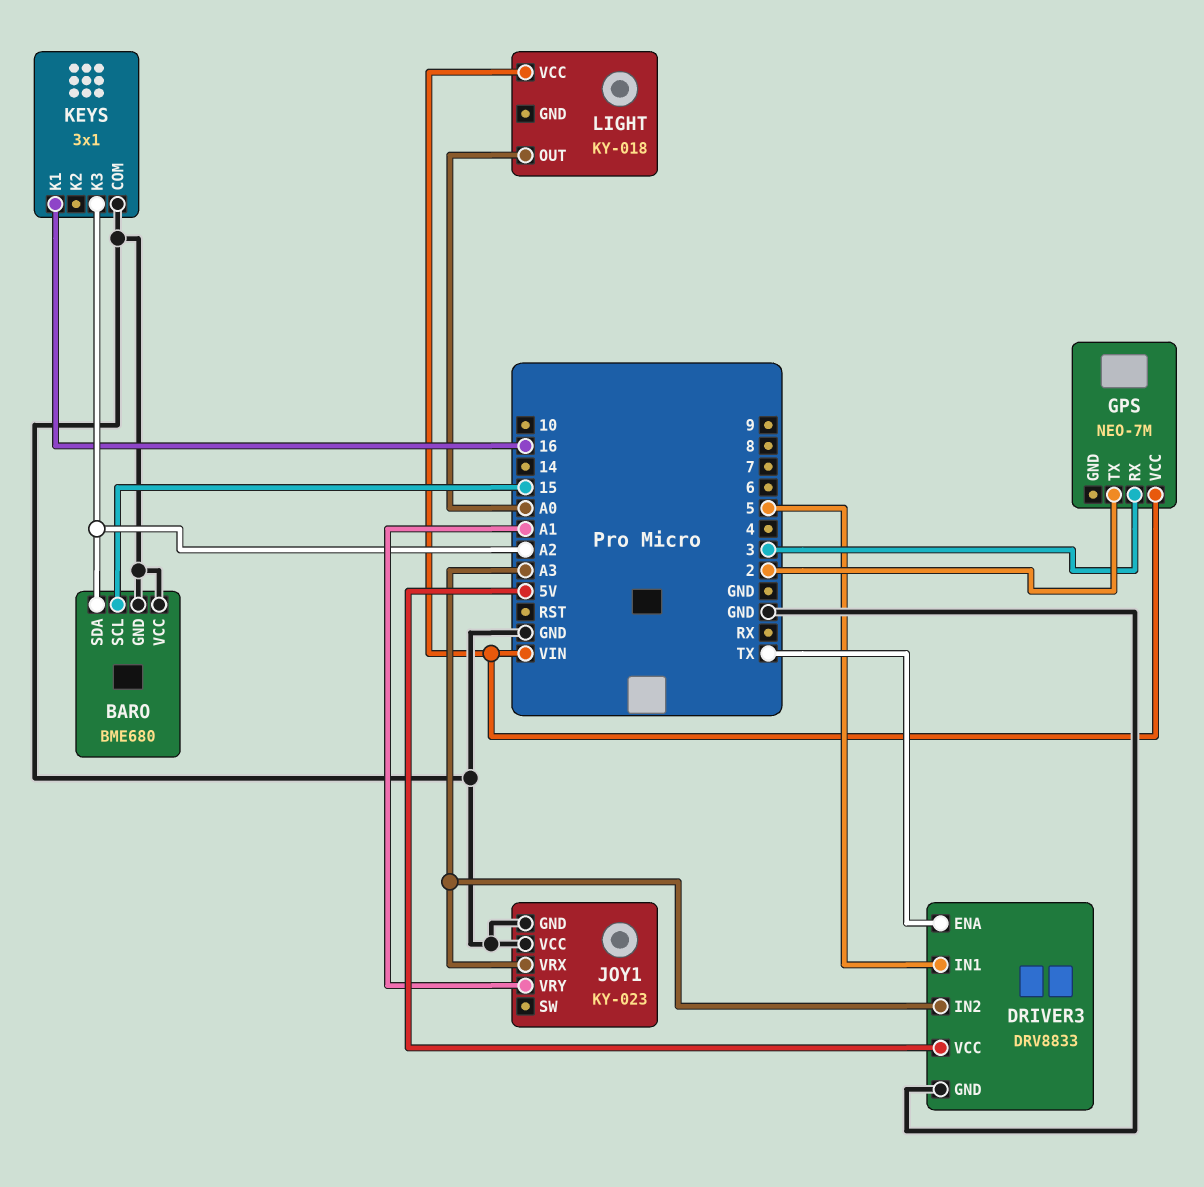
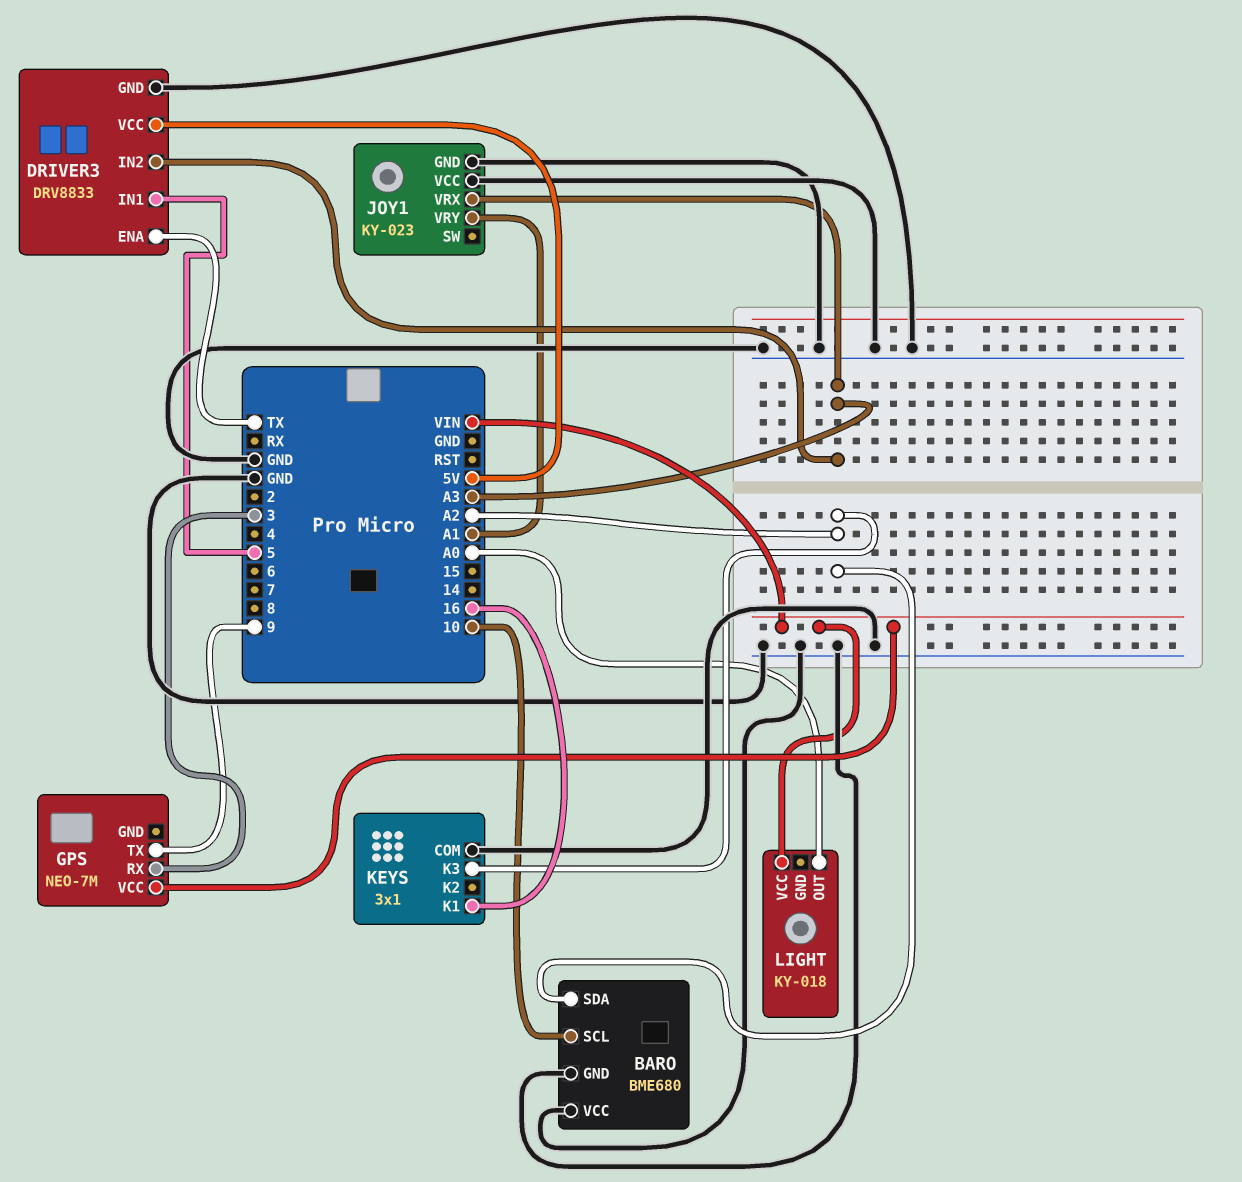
BARO pin SCL: 15 -> 10
GPS pin TX: 2 -> 9

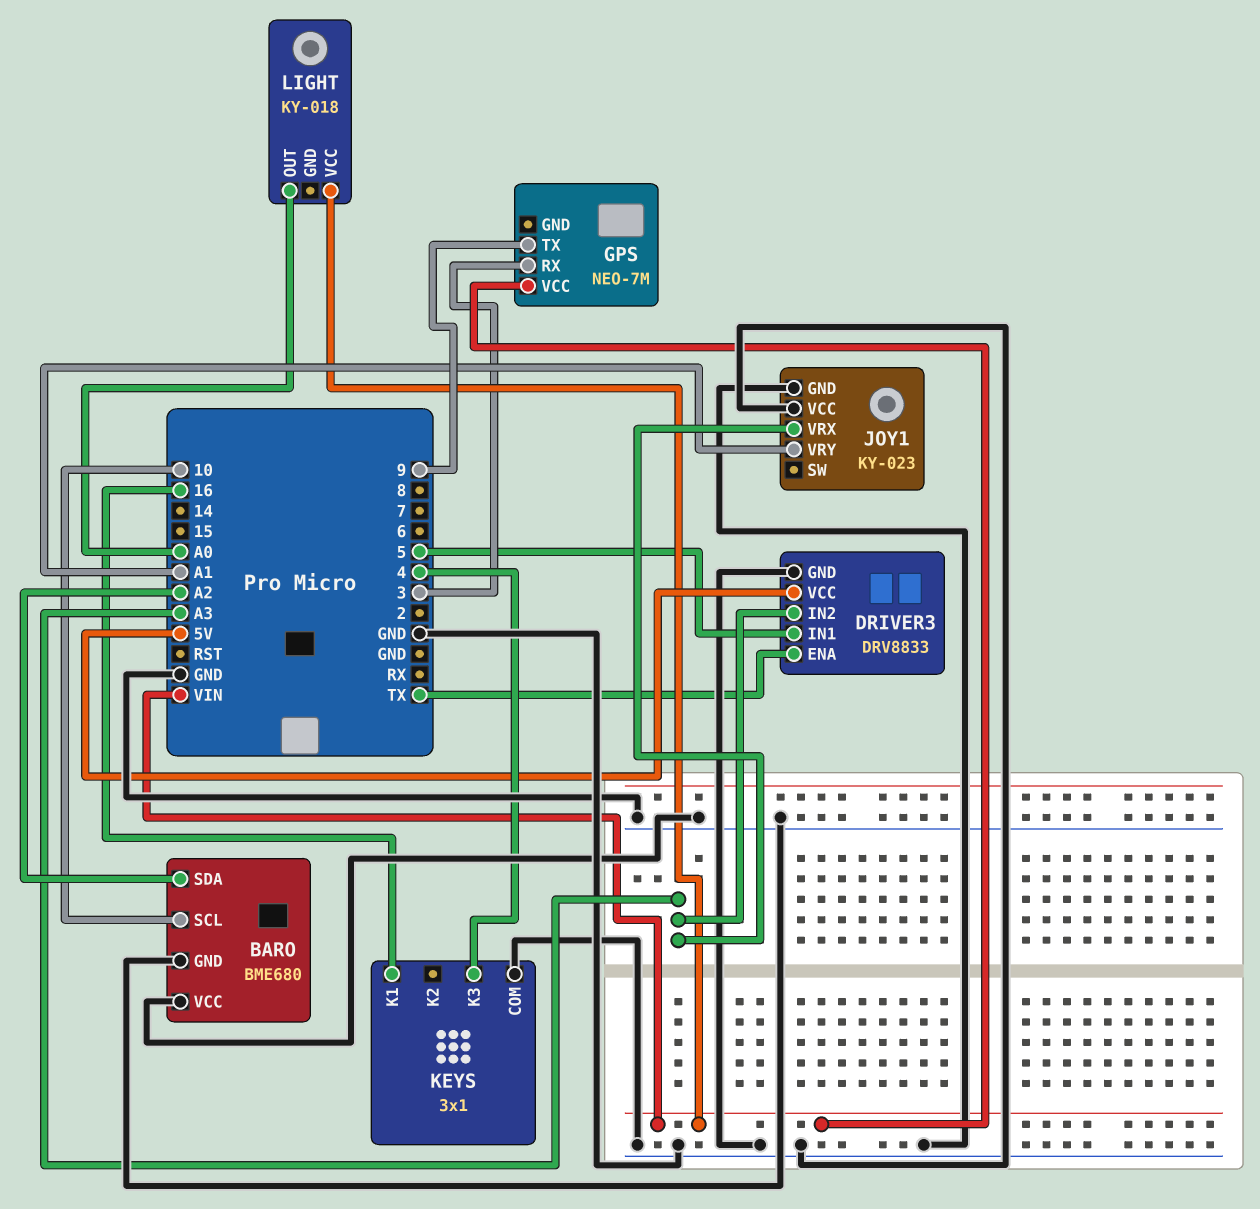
KEYS pin K3: A2 -> 4

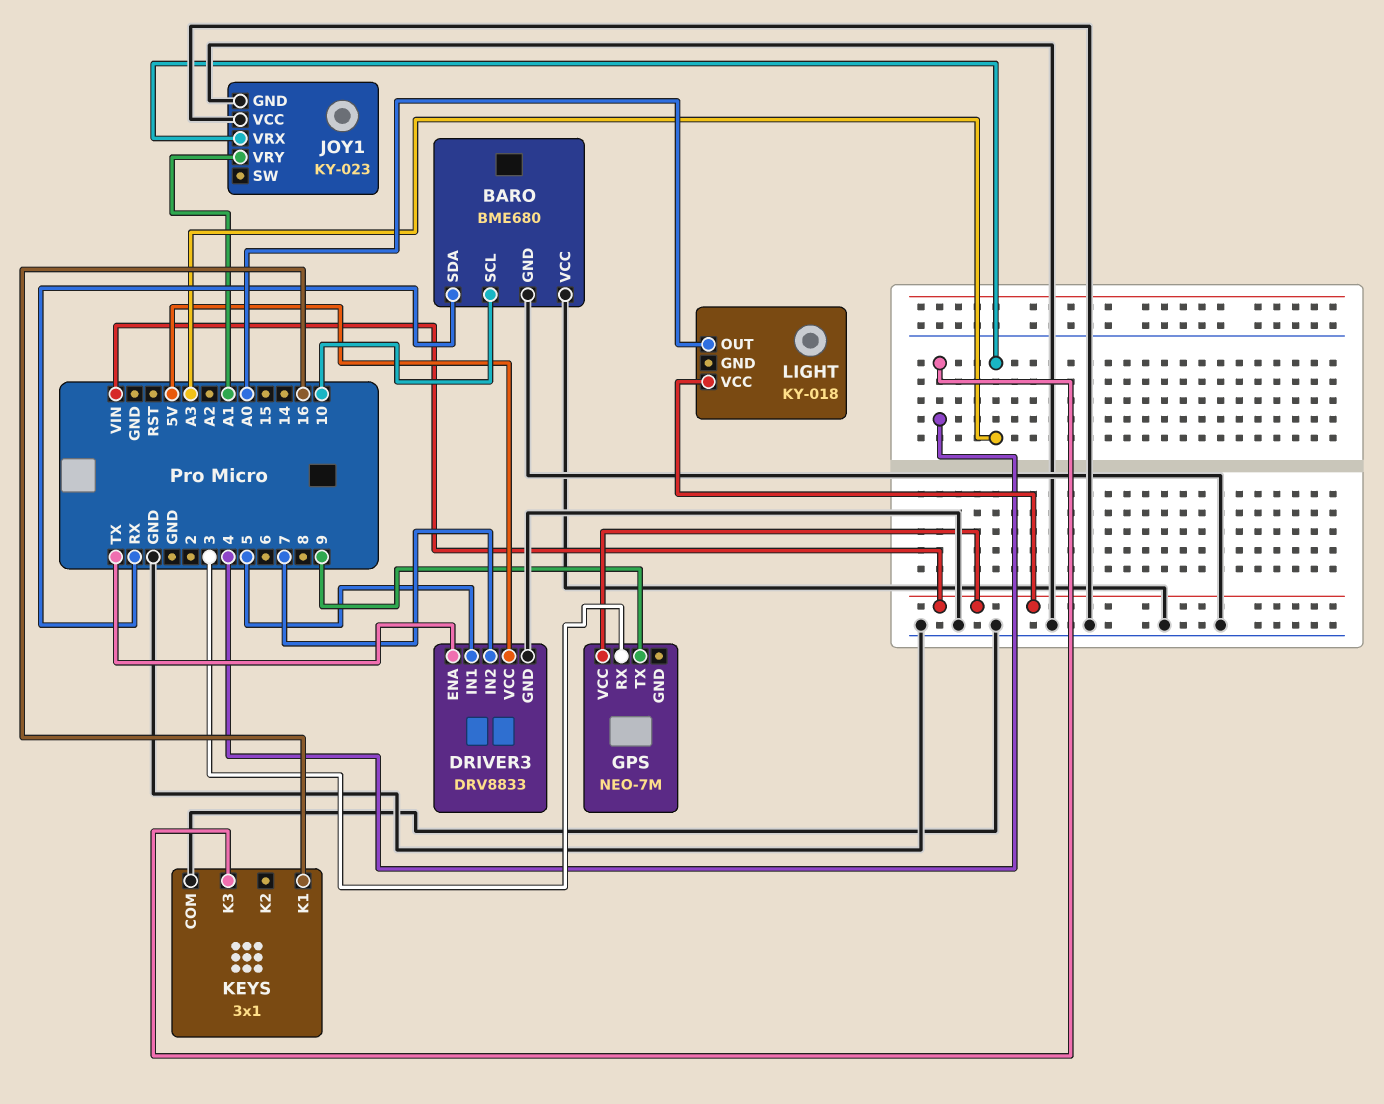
BARO pin SDA: A2 -> RX
DRIVER3 pin IN2: A3 -> 7

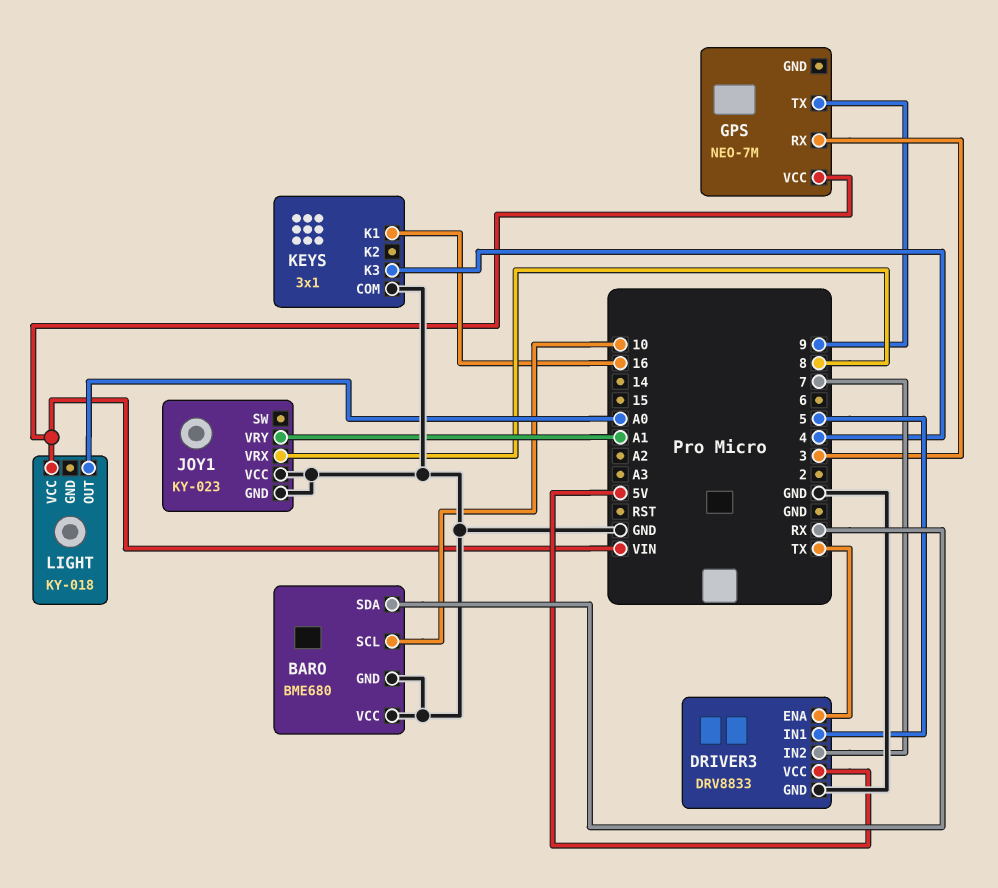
JOY1 pin VRX: A3 -> 8

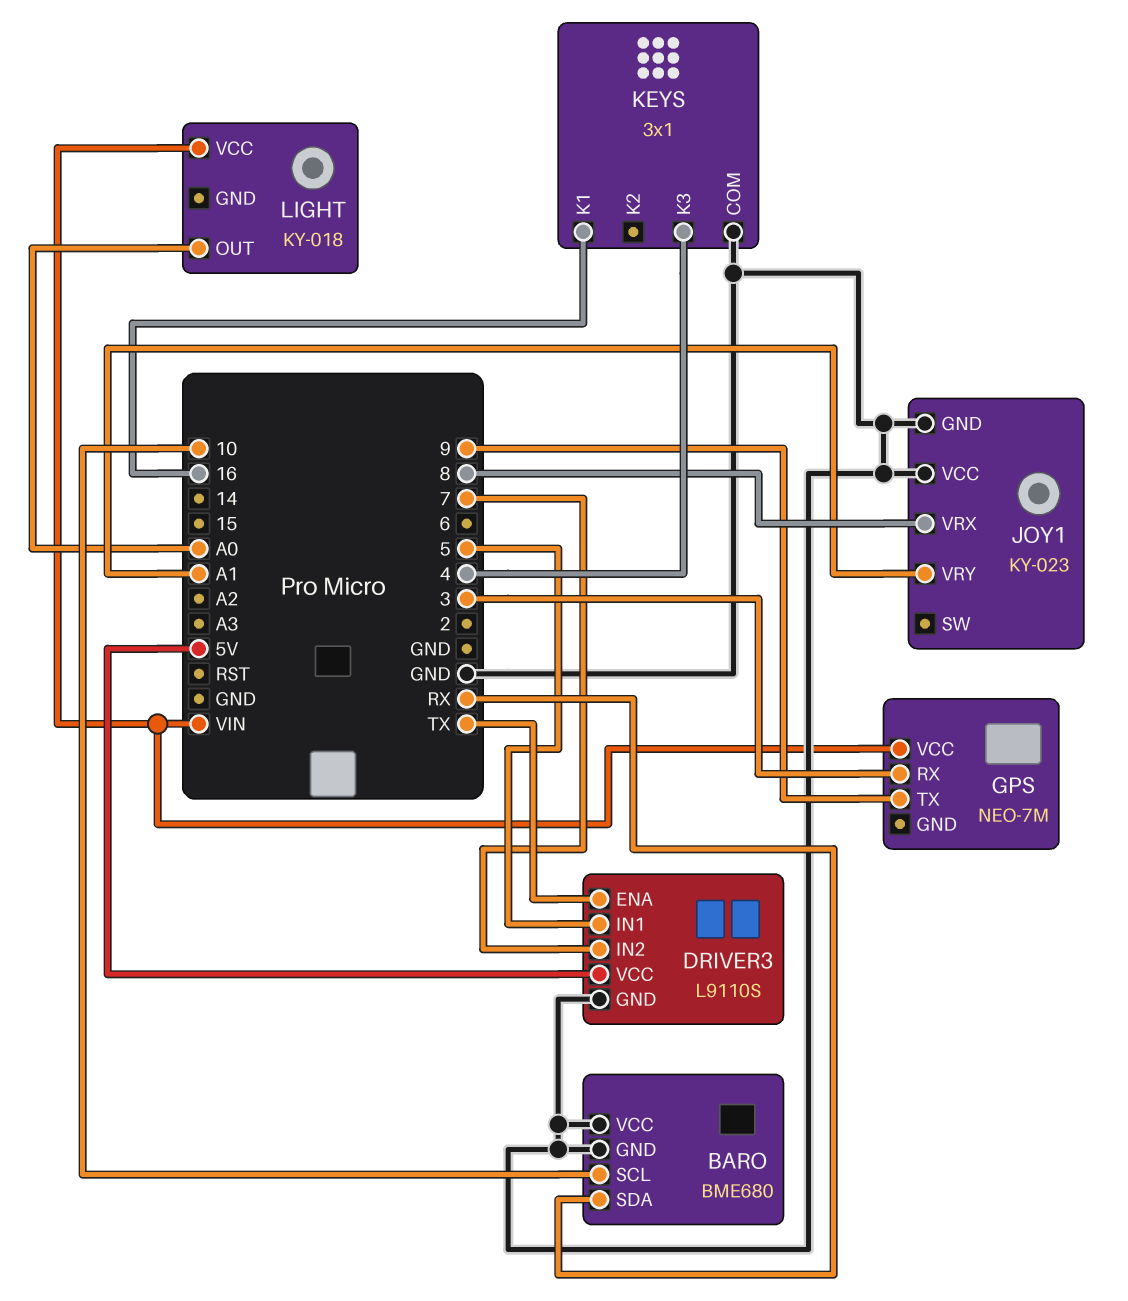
DRIVER3: DRV8833 -> L9110S

